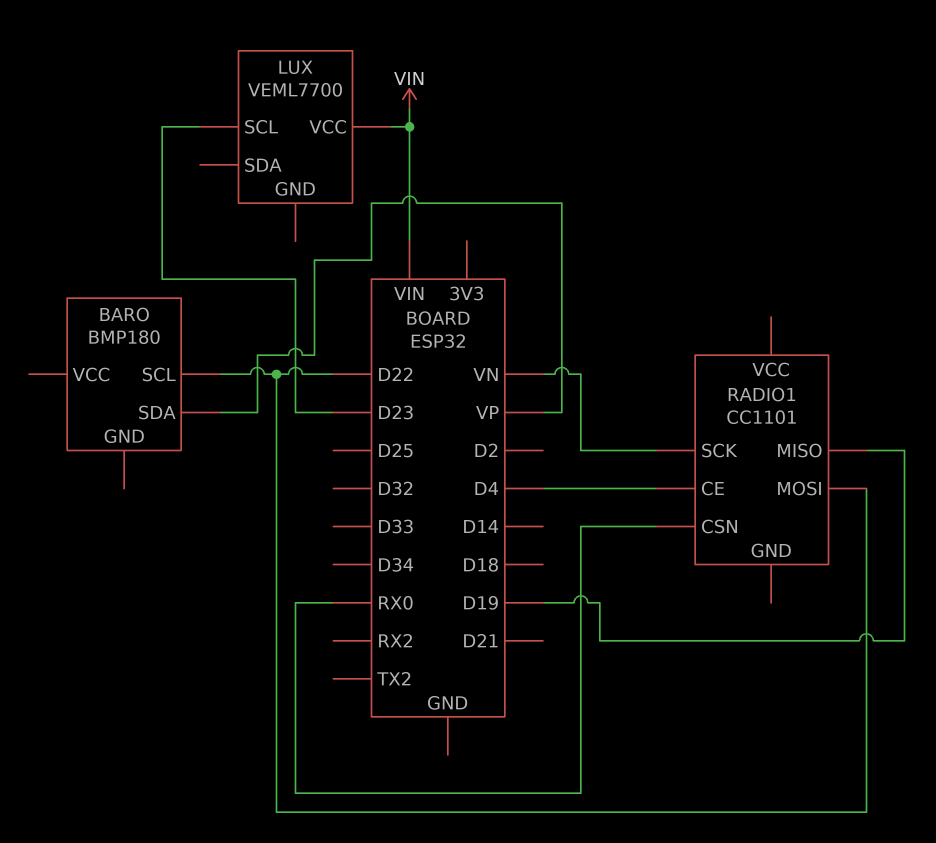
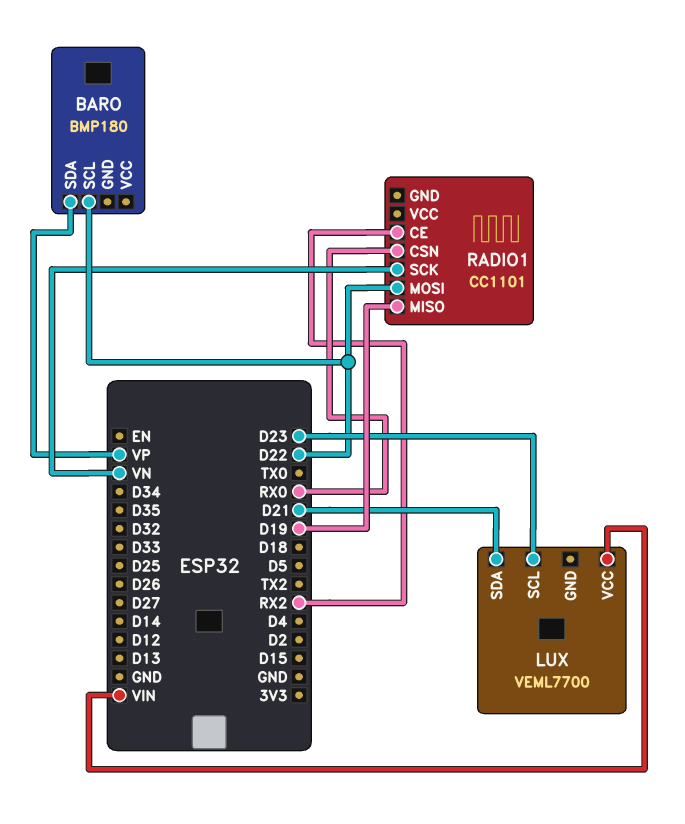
LUX pin SDA: none -> D21
RADIO1 pin CE: D4 -> RX2

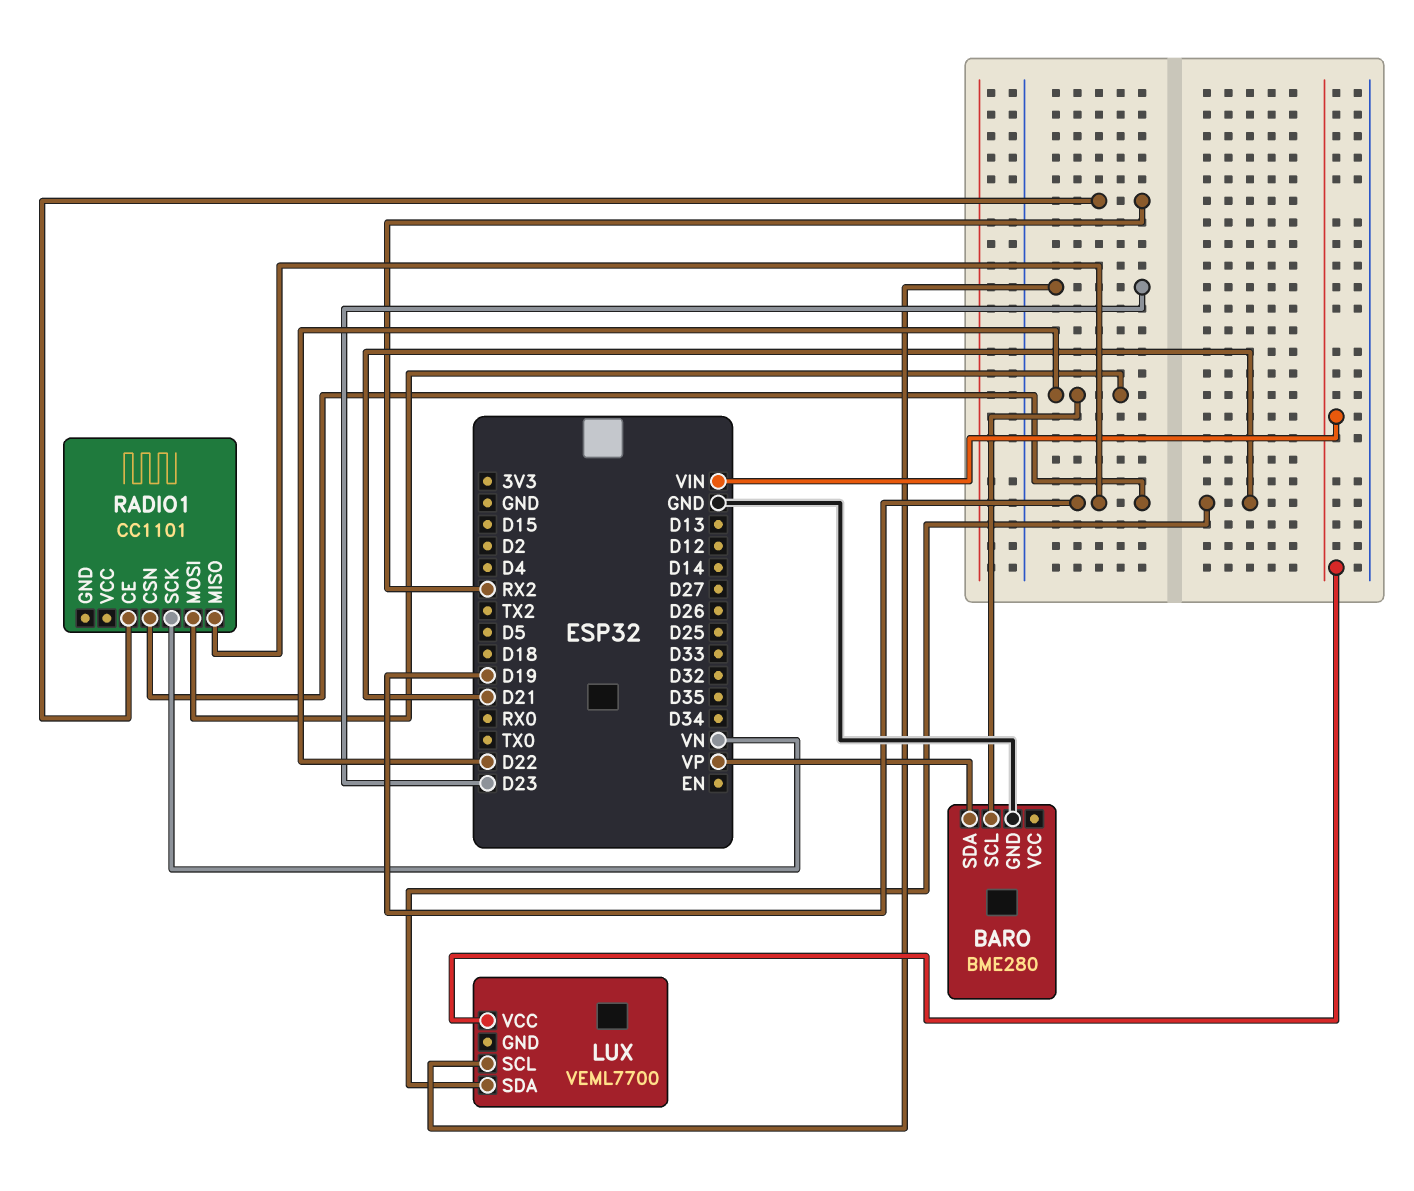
BARO: BMP180 -> BME280
BARO pin GND: none -> GND
RADIO1 pin CSN: RX0 -> D19

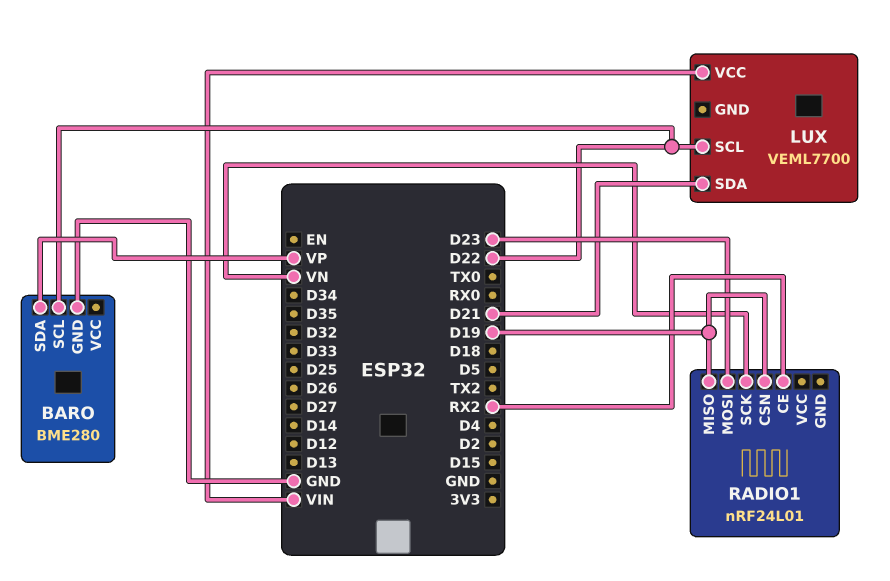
LUX pin SCL: D23 -> D22
RADIO1: CC1101 -> nRF24L01
RADIO1 pin MOSI: D22 -> D23

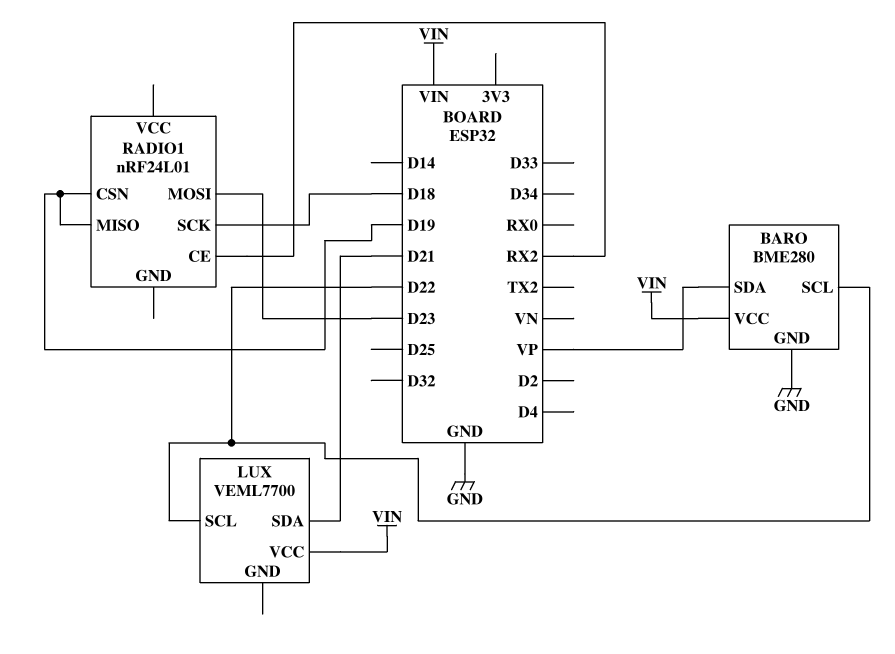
BARO pin VCC: none -> VIN
RADIO1 pin SCK: VN -> D18

